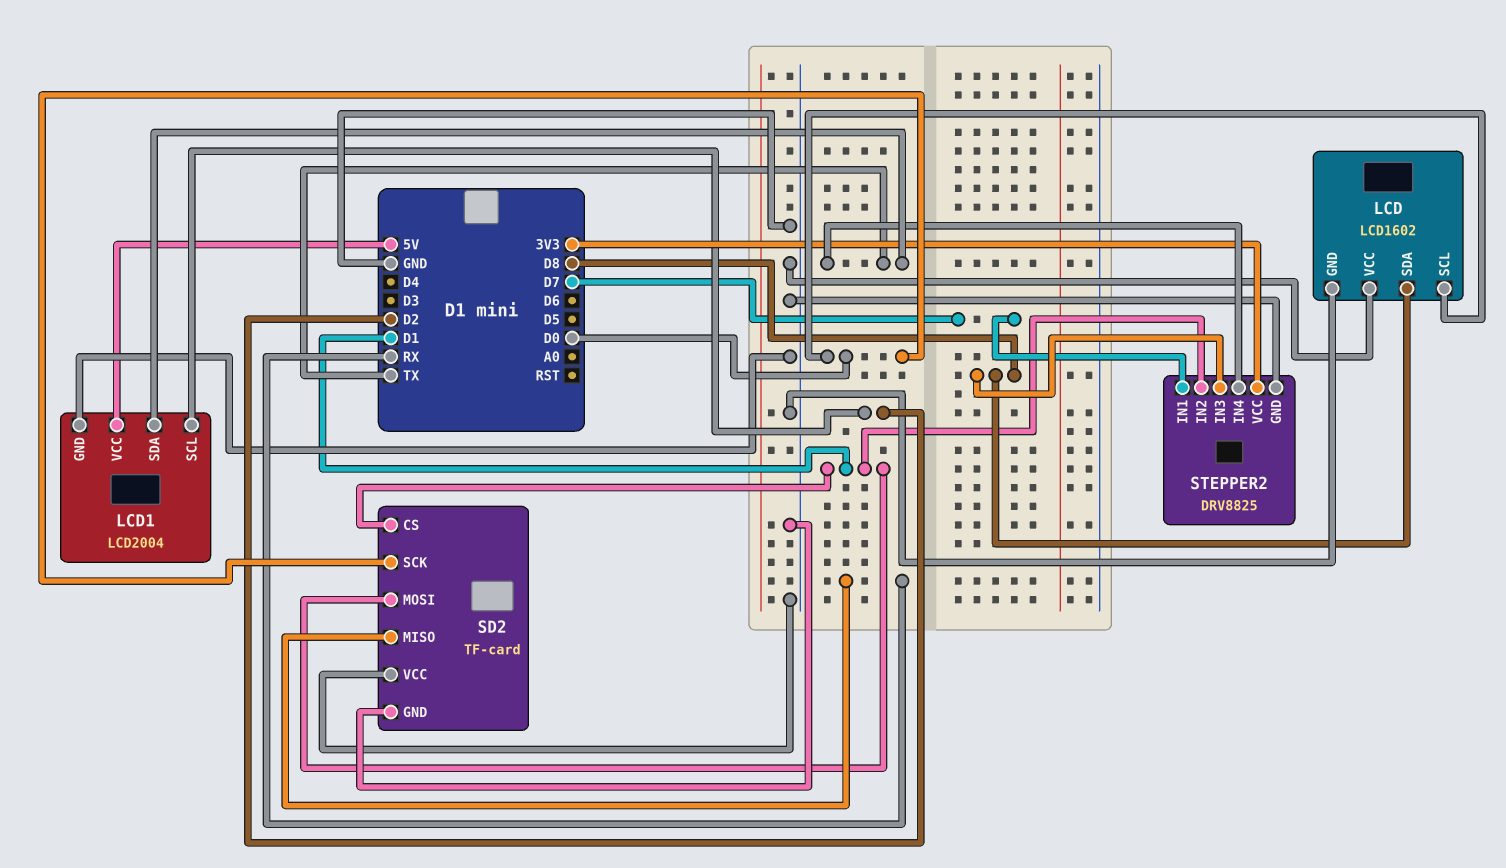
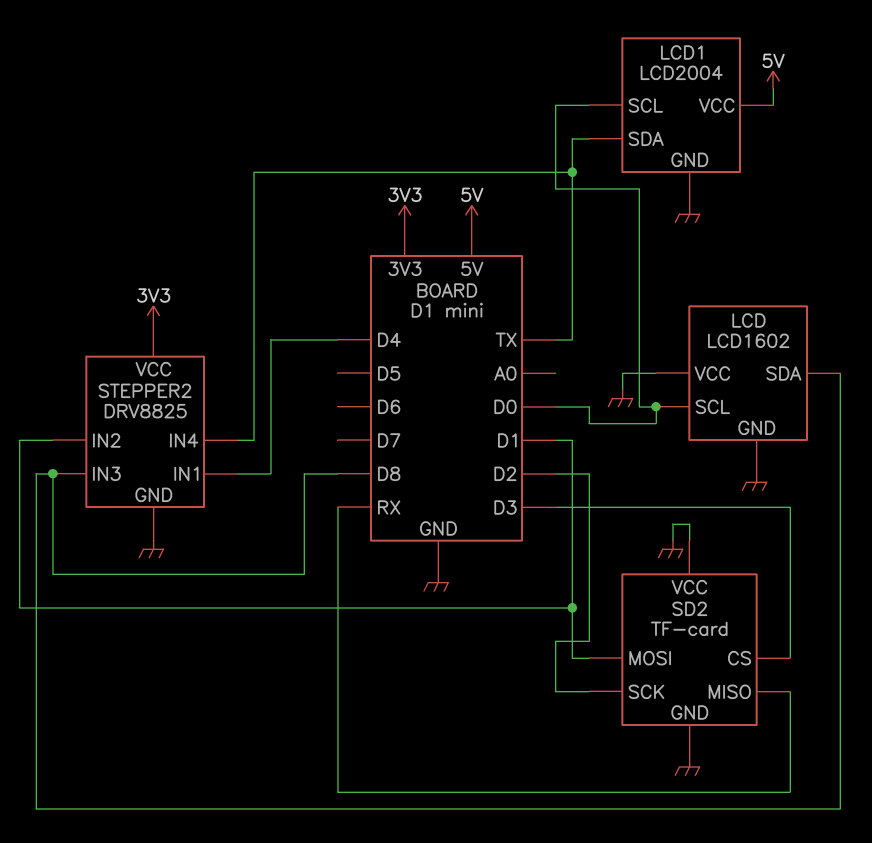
LCD1 pin SCL: D2 -> D0
SD2 pin CS: D1 -> D3
SD2 pin SCK: D0 -> D2
STEPPER2 pin IN1: D7 -> D4

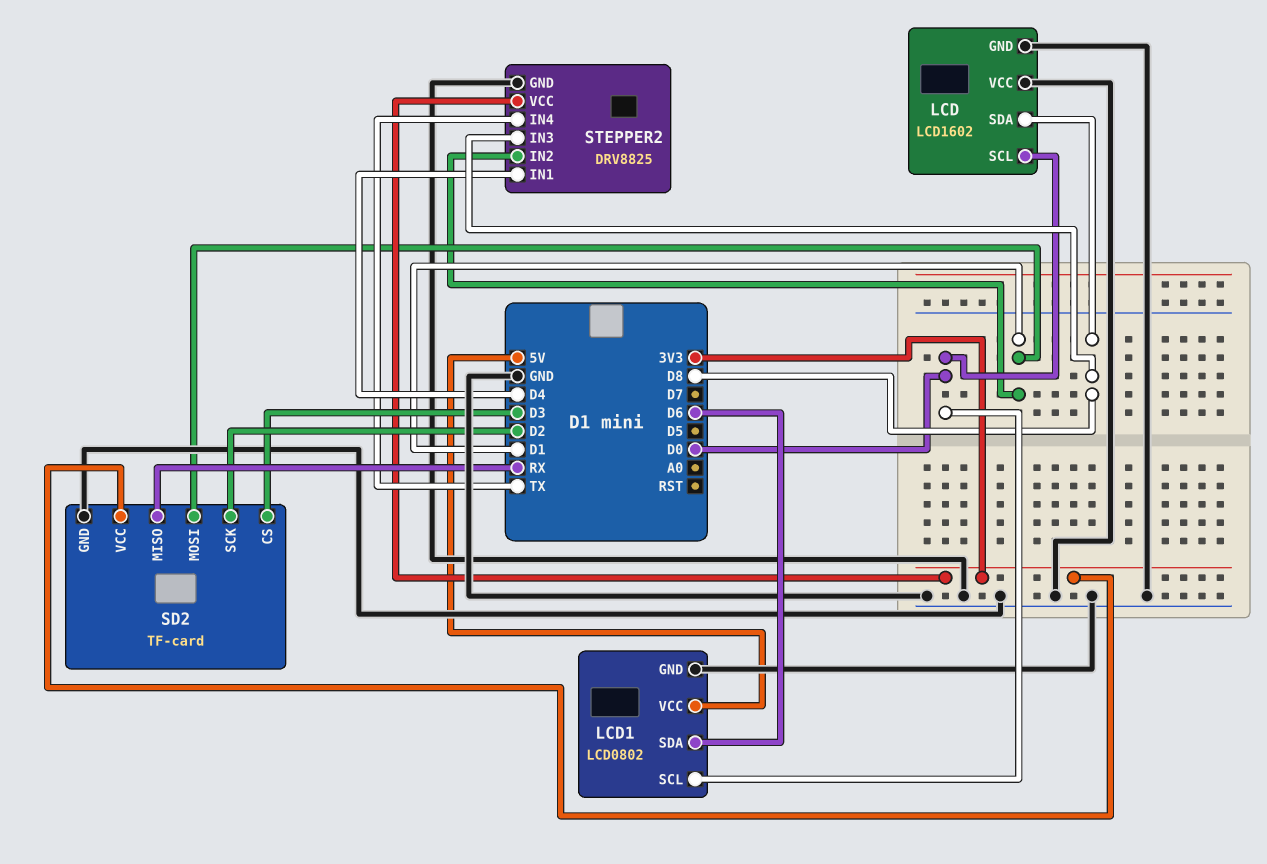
LCD1: LCD2004 -> LCD0802
LCD1 pin SDA: TX -> D6
SD2 pin VCC: GND -> 3V3

